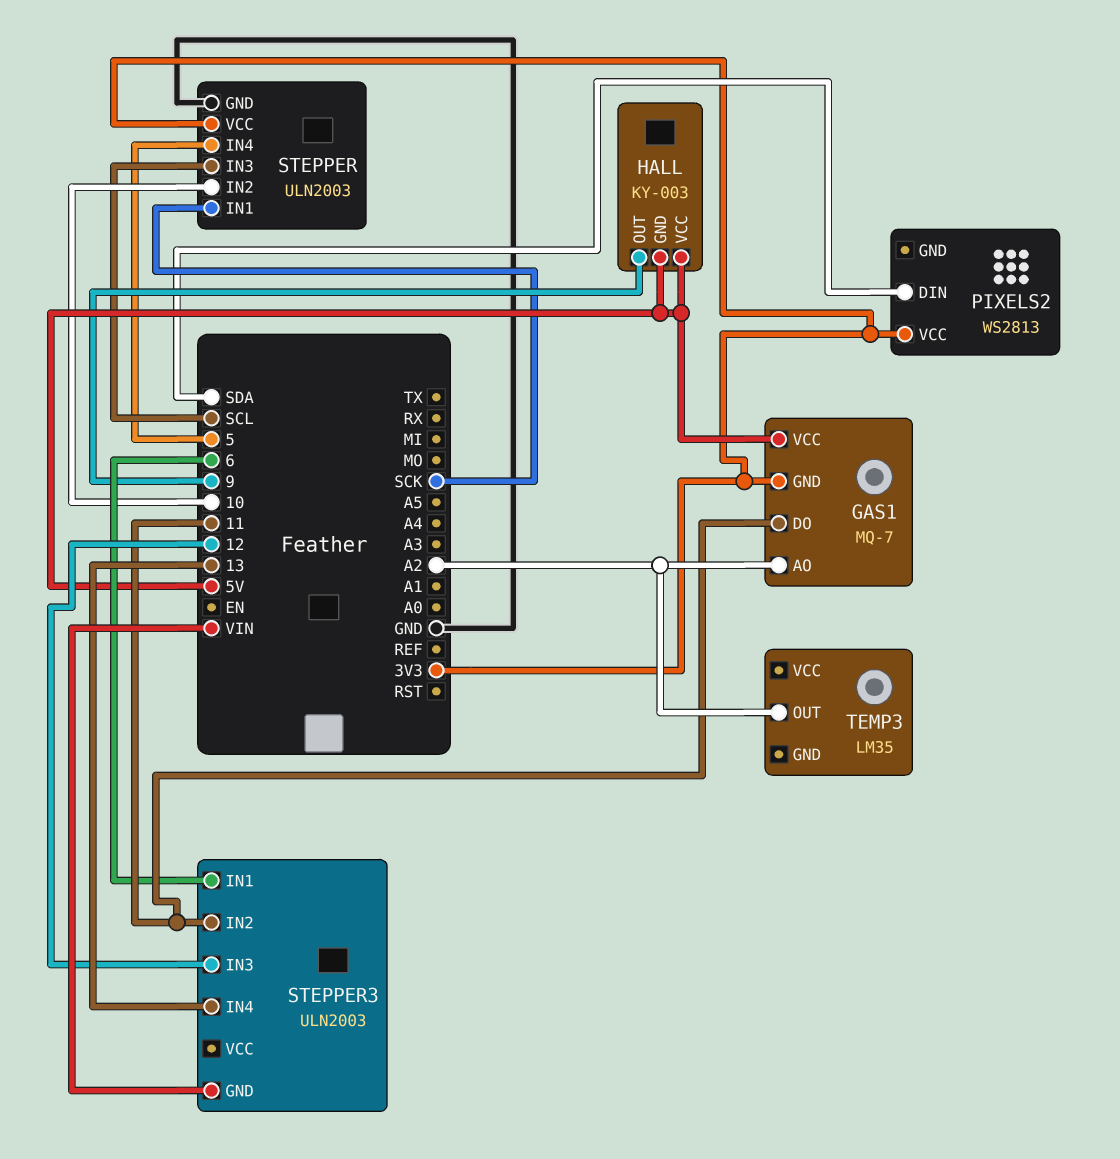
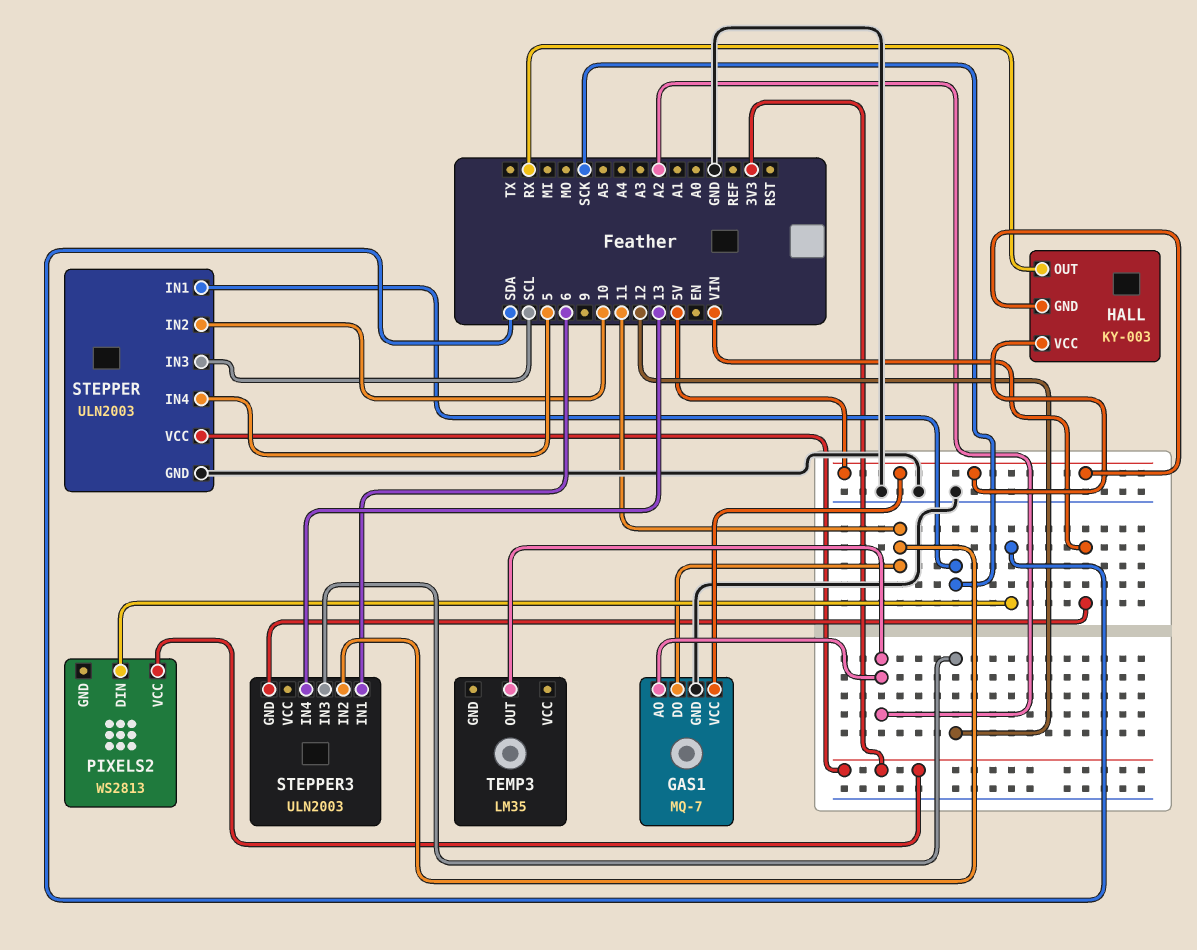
GAS1 pin GND: 3V3 -> GND
HALL pin OUT: 9 -> RX

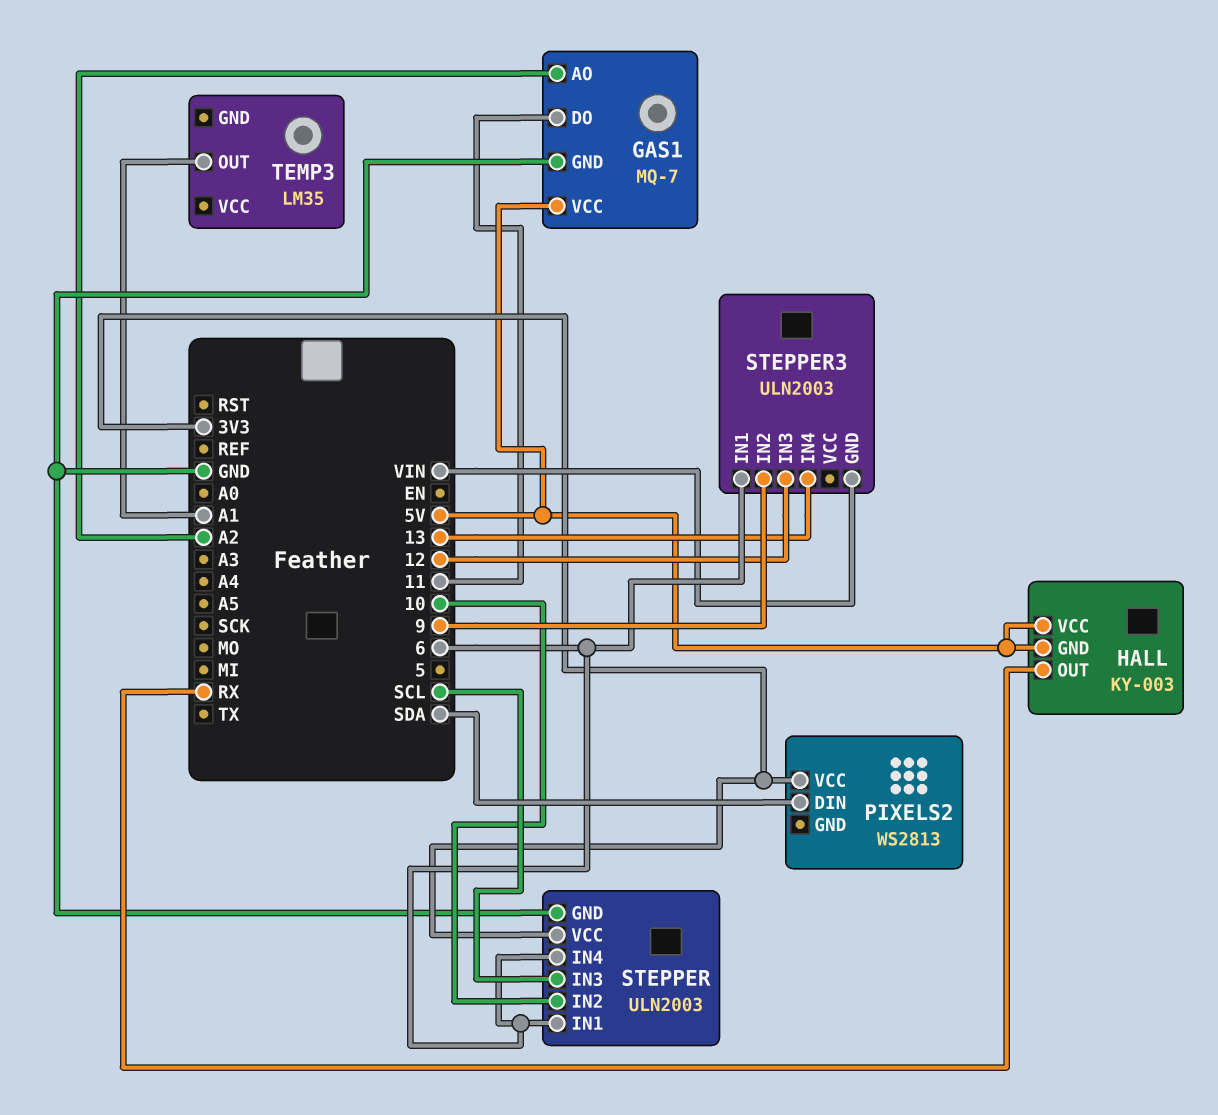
STEPPER pin IN1: SCK -> 6
STEPPER pin IN4: 5 -> 6
STEPPER3 pin IN2: 11 -> 9
TEMP3 pin OUT: A2 -> A1

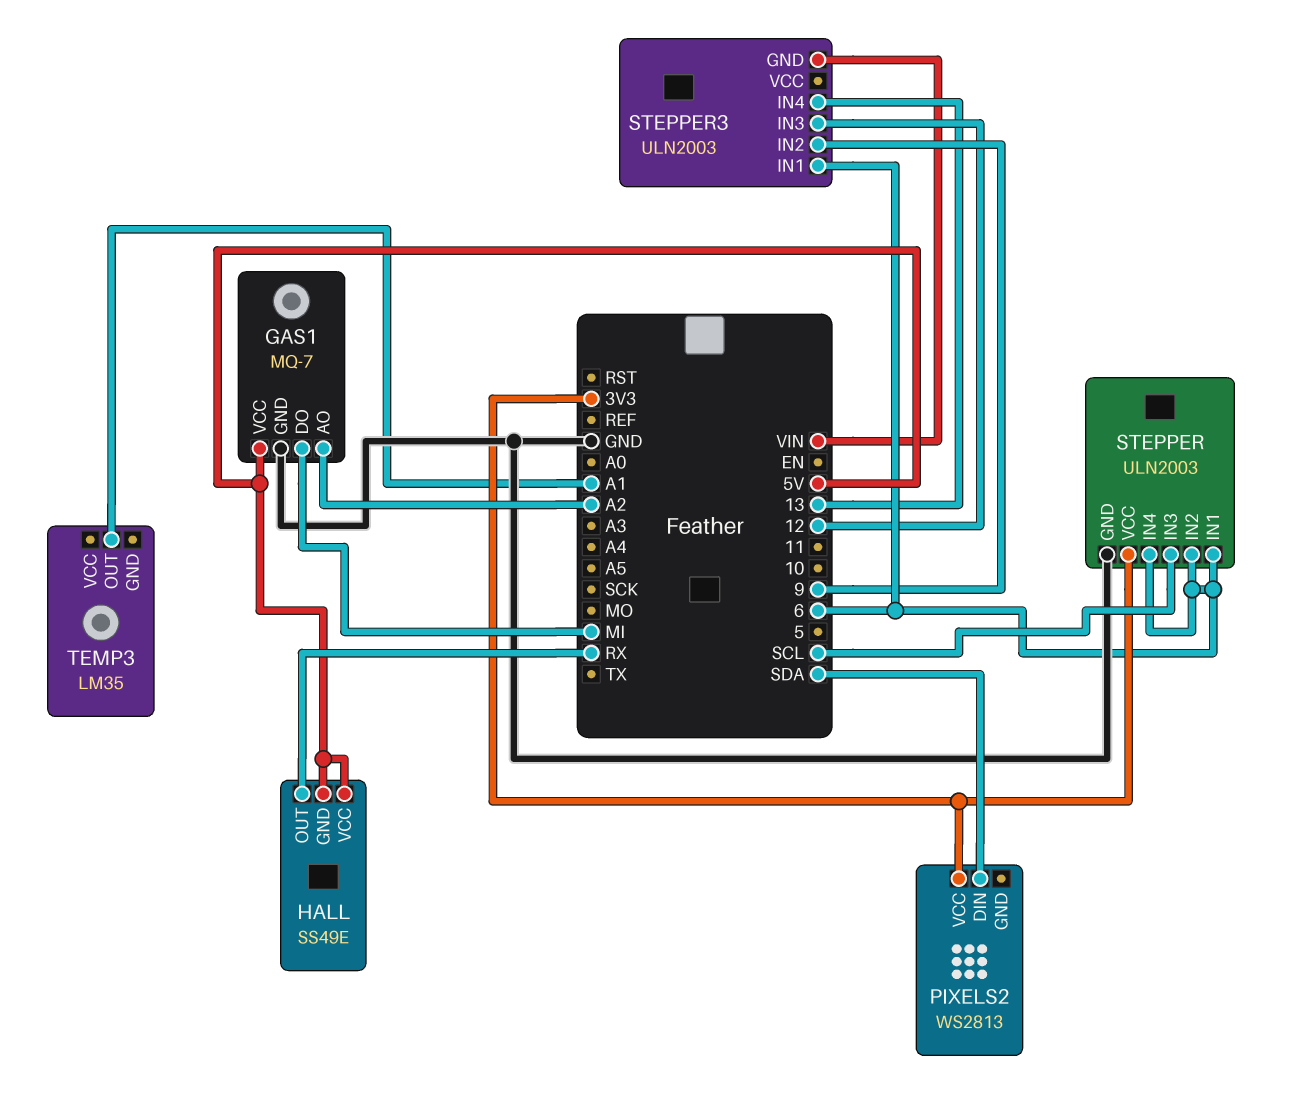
GAS1 pin DO: 11 -> MI
HALL: KY-003 -> SS49E
STEPPER pin IN2: 10 -> 6

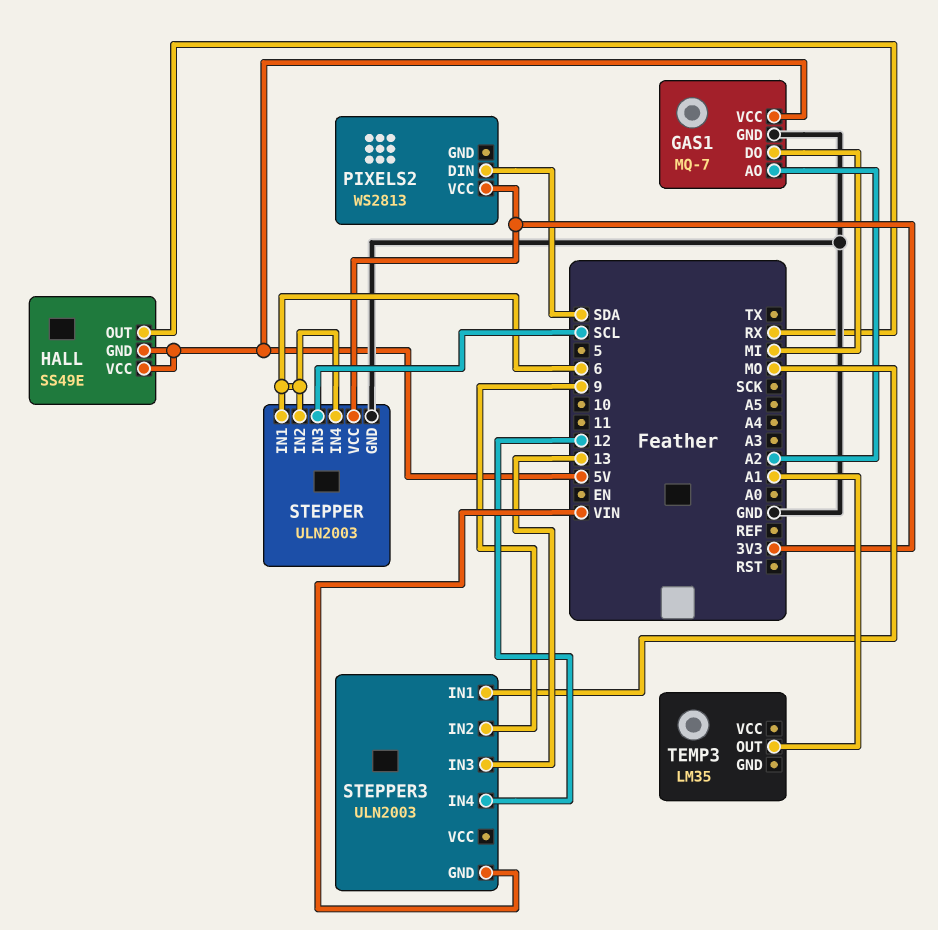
STEPPER3 pin IN1: 6 -> MO
STEPPER3 pin IN3: 12 -> 13
STEPPER3 pin IN4: 13 -> 12

